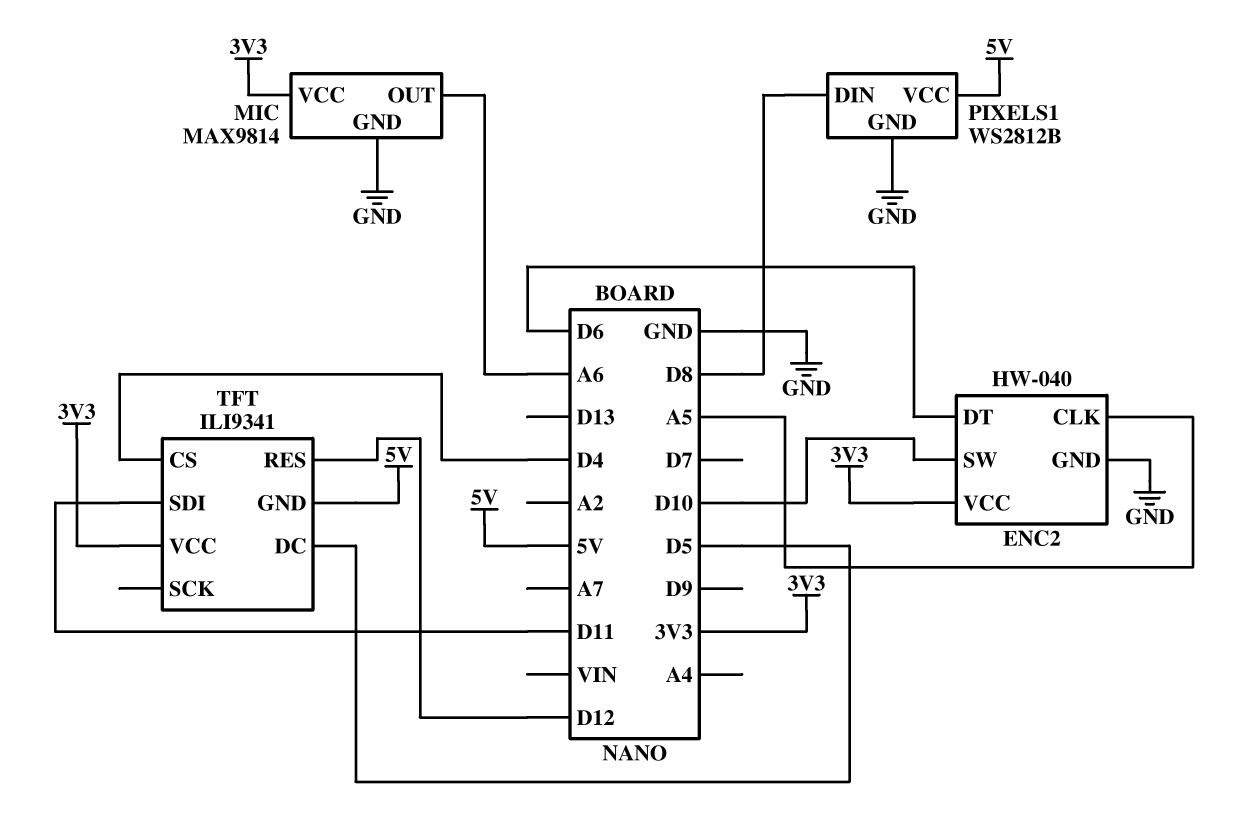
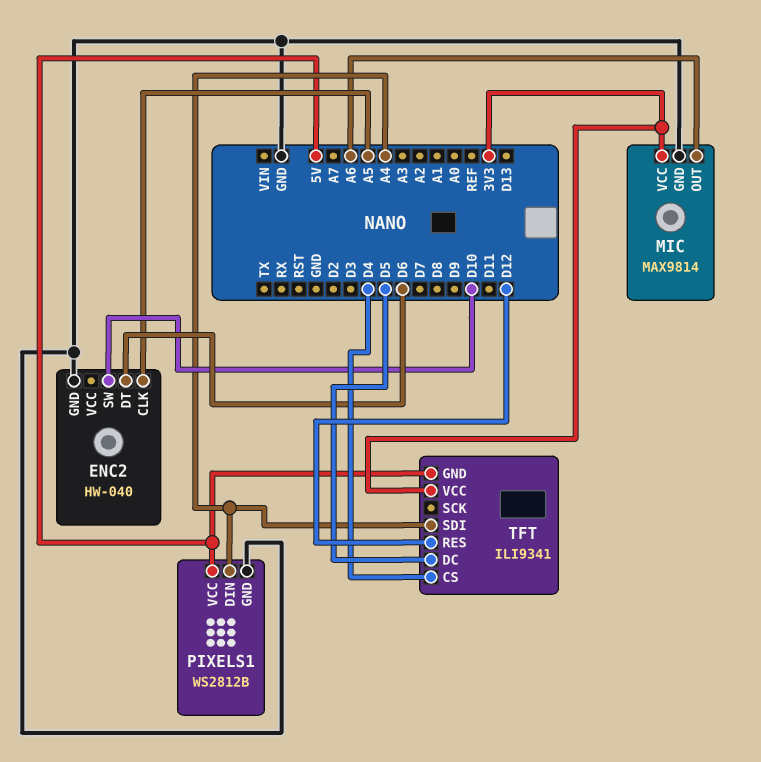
ENC2 pin VCC: 3V3 -> none
PIXELS1 pin DIN: D8 -> A4
TFT pin SDI: D11 -> A4

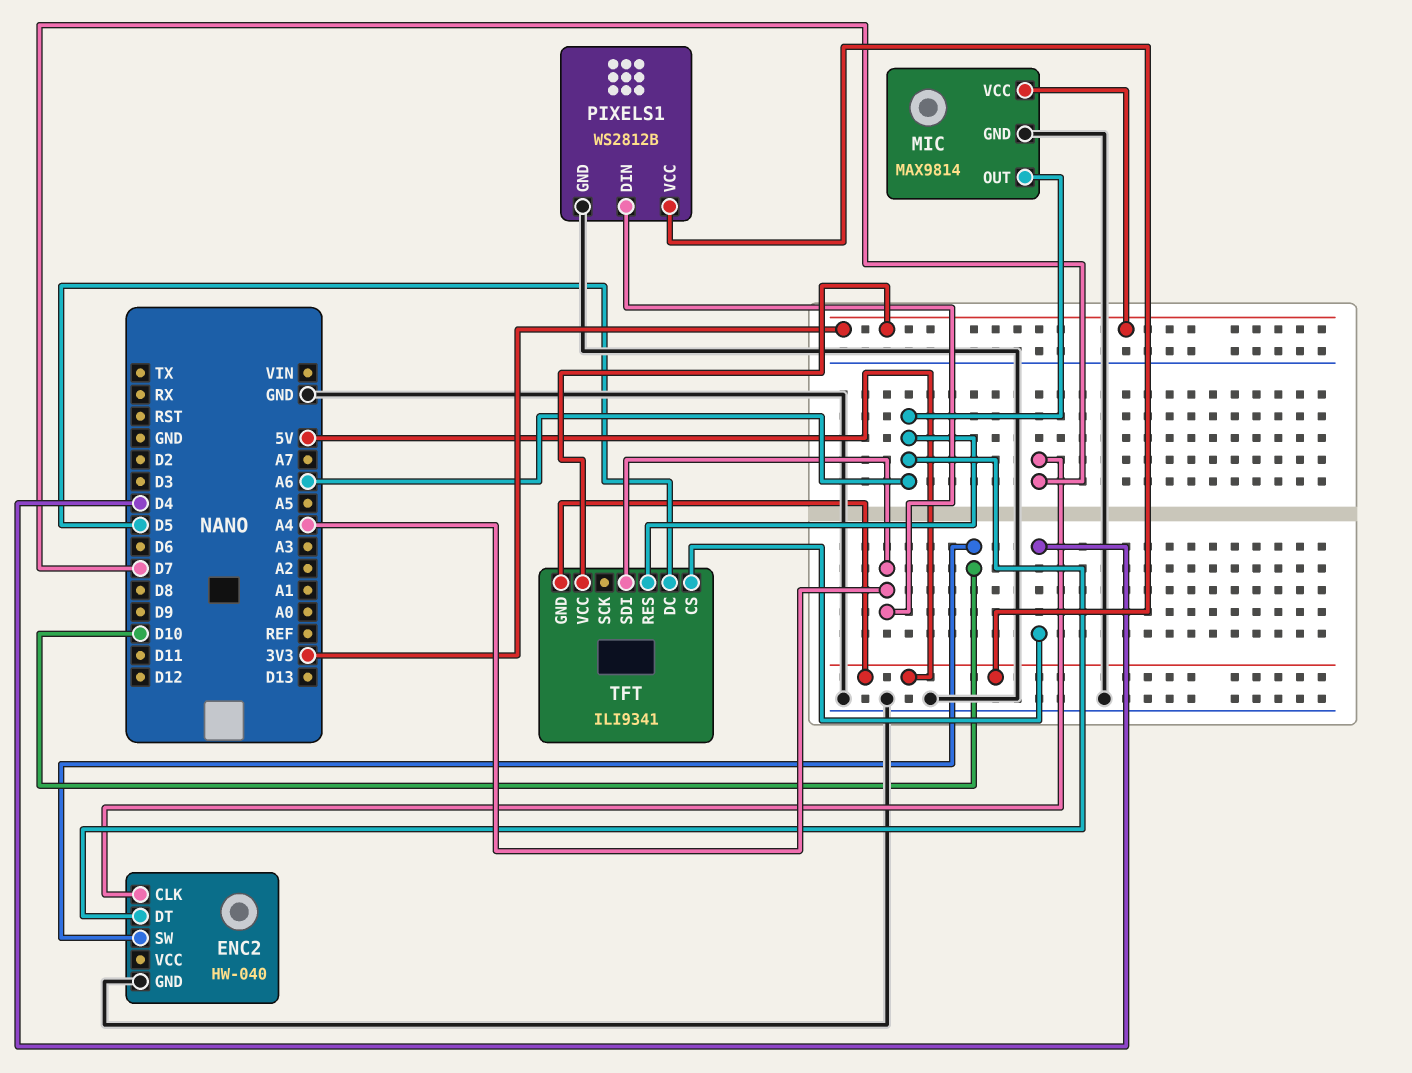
ENC2 pin CLK: A5 -> D7
ENC2 pin DT: D6 -> A6
TFT pin RES: D12 -> A6

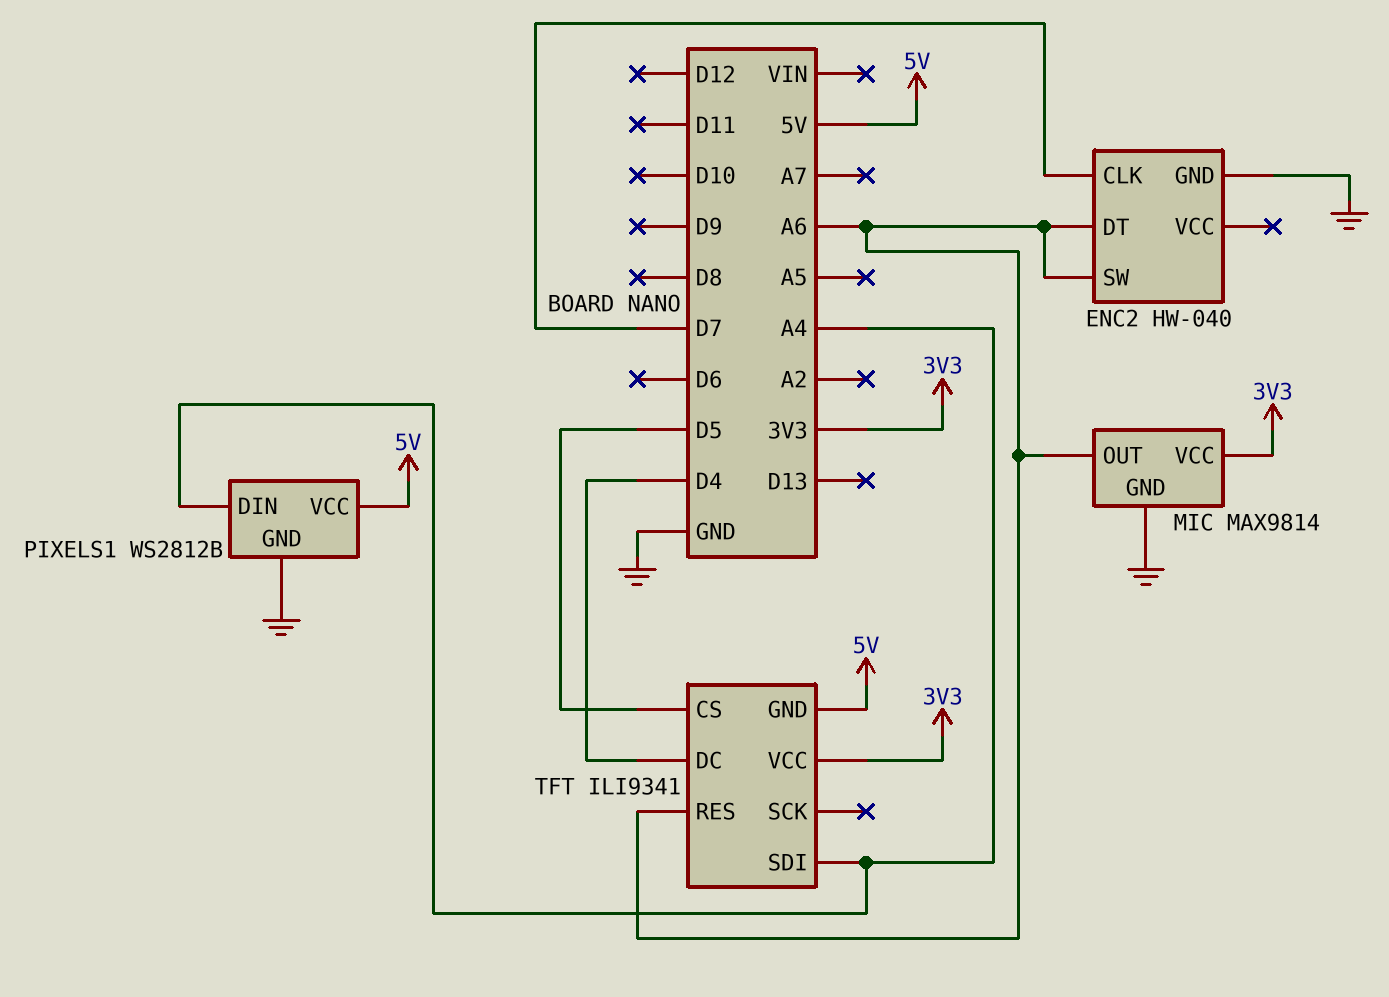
ENC2 pin SW: D10 -> A6
TFT pin CS: D4 -> D5
TFT pin DC: D5 -> D4

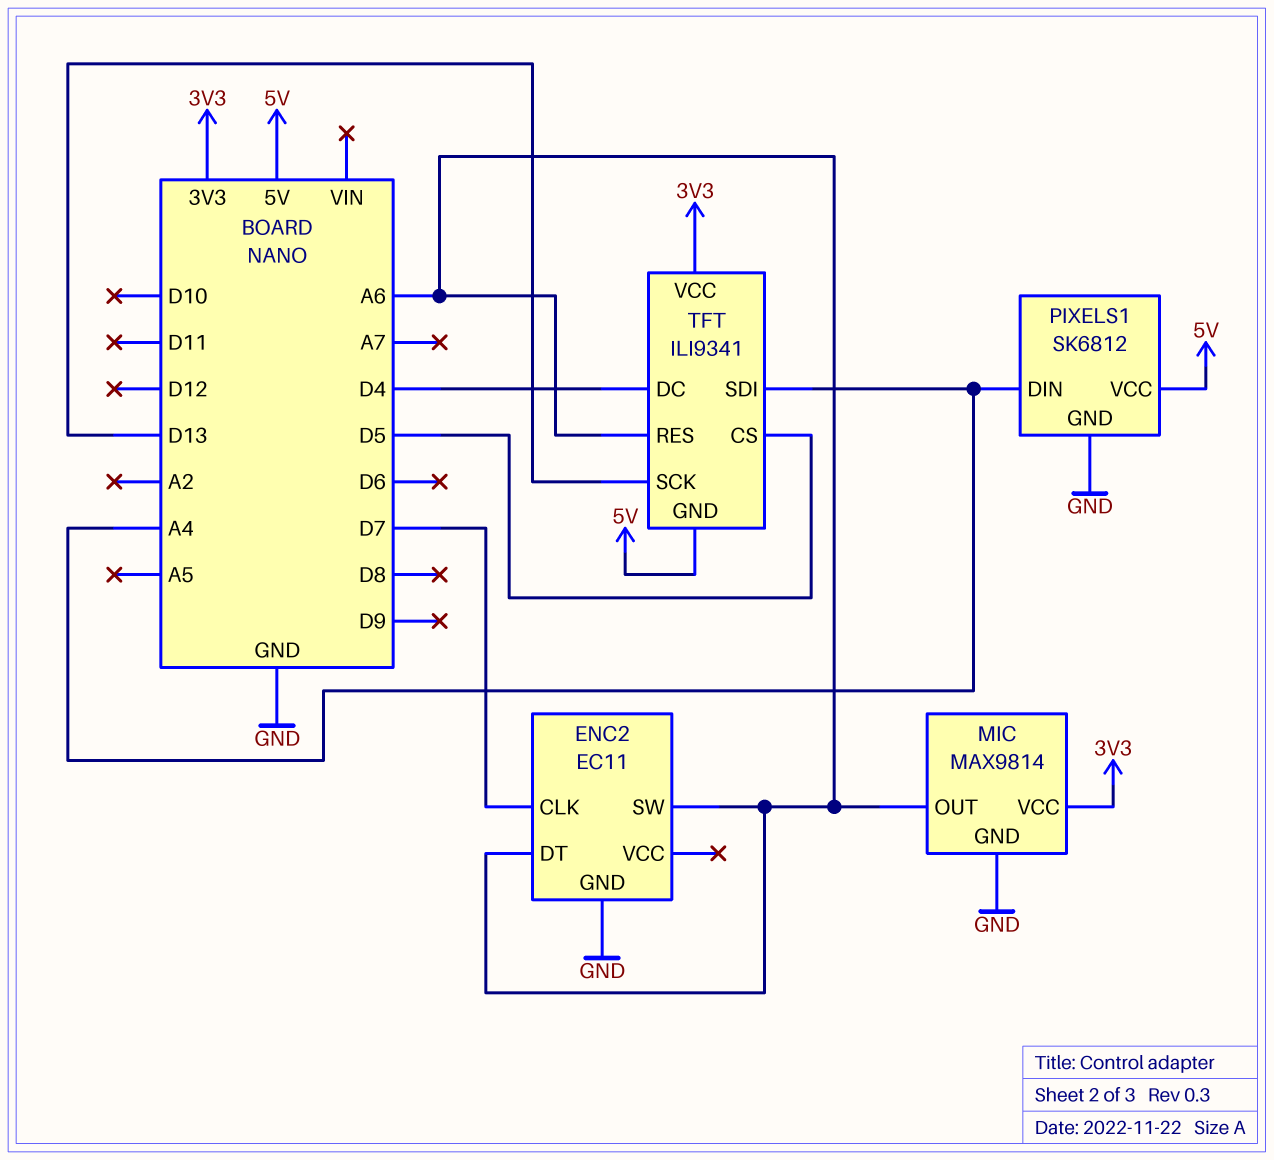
ENC2: HW-040 -> EC11
PIXELS1: WS2812B -> SK6812
TFT pin SCK: none -> D13

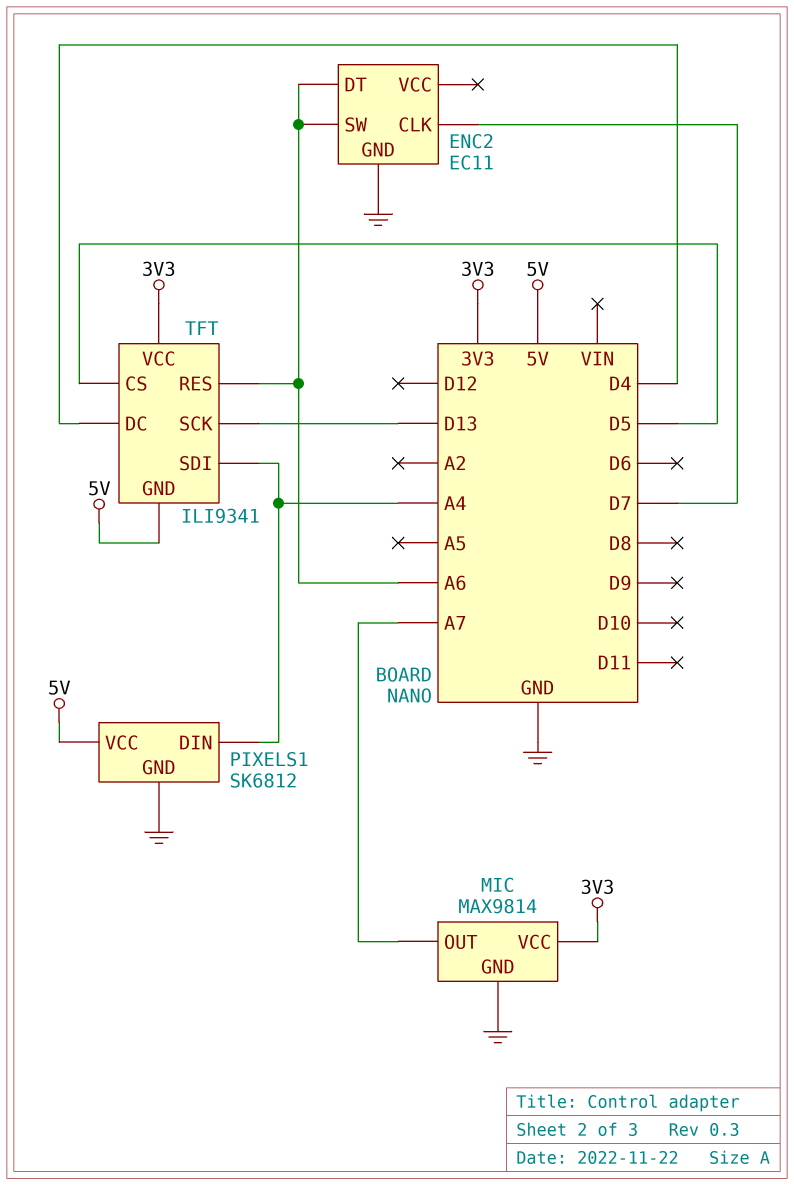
MIC pin OUT: A6 -> A7

